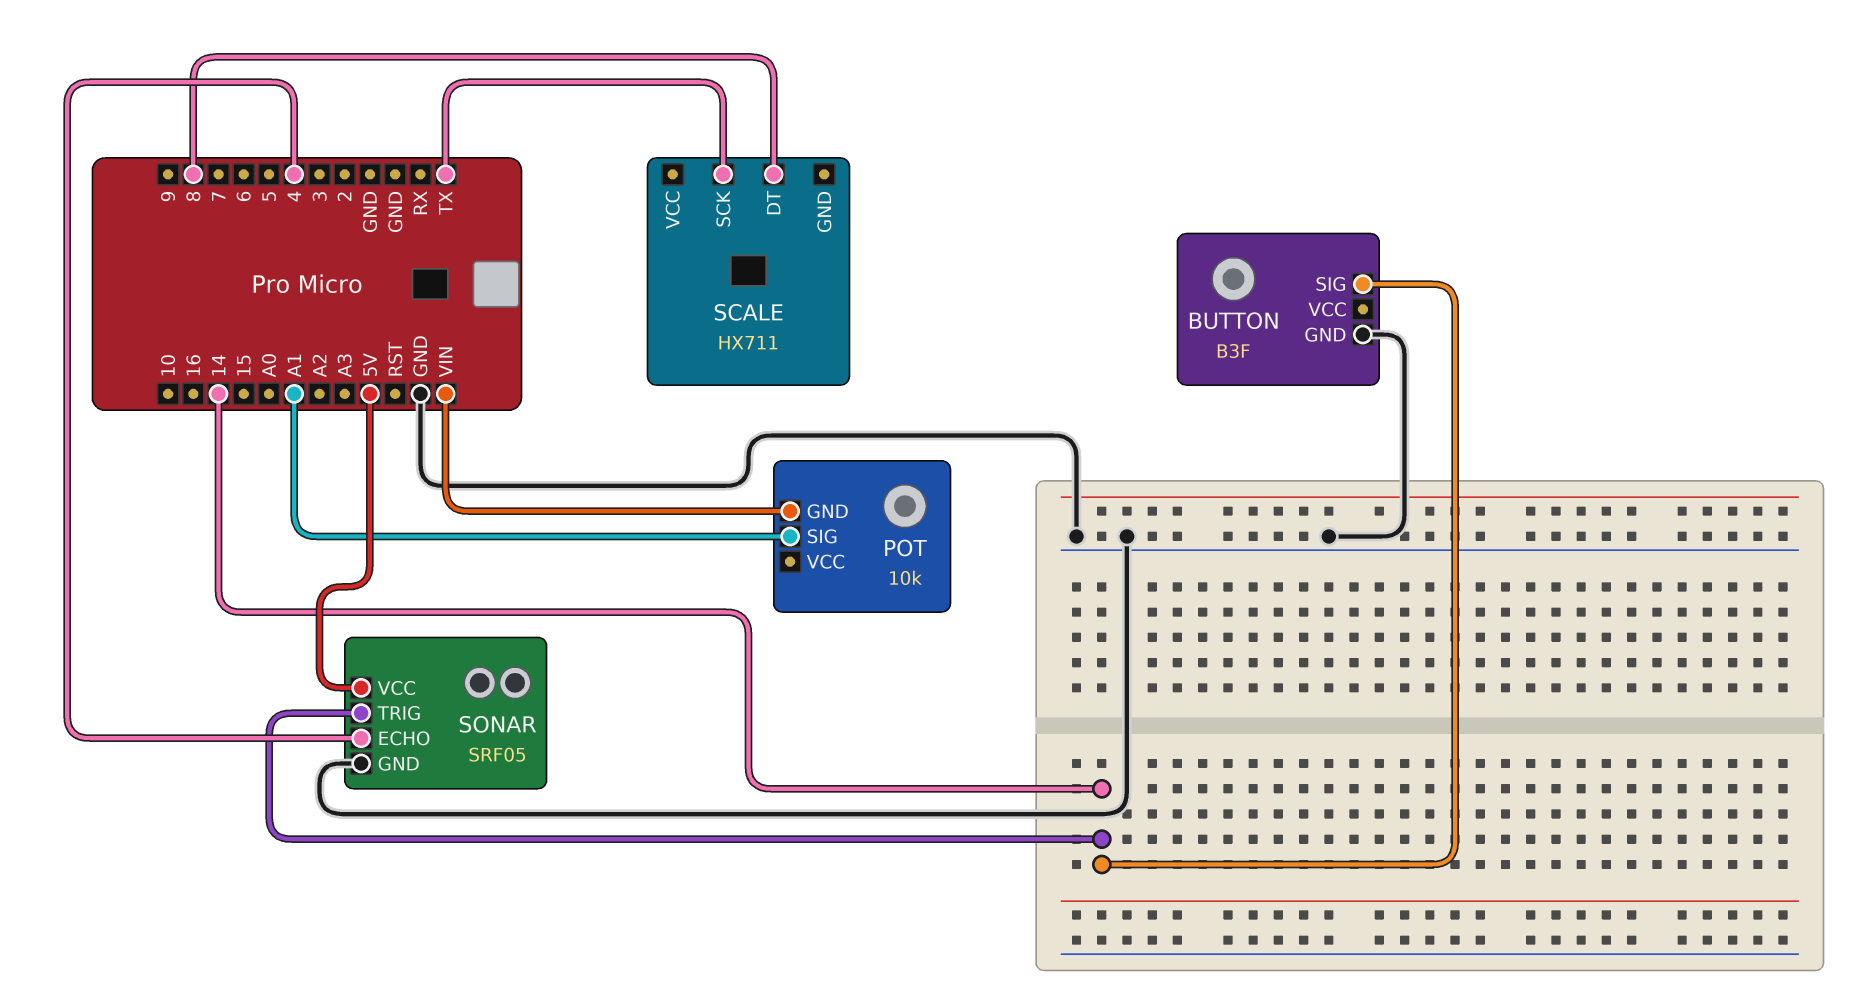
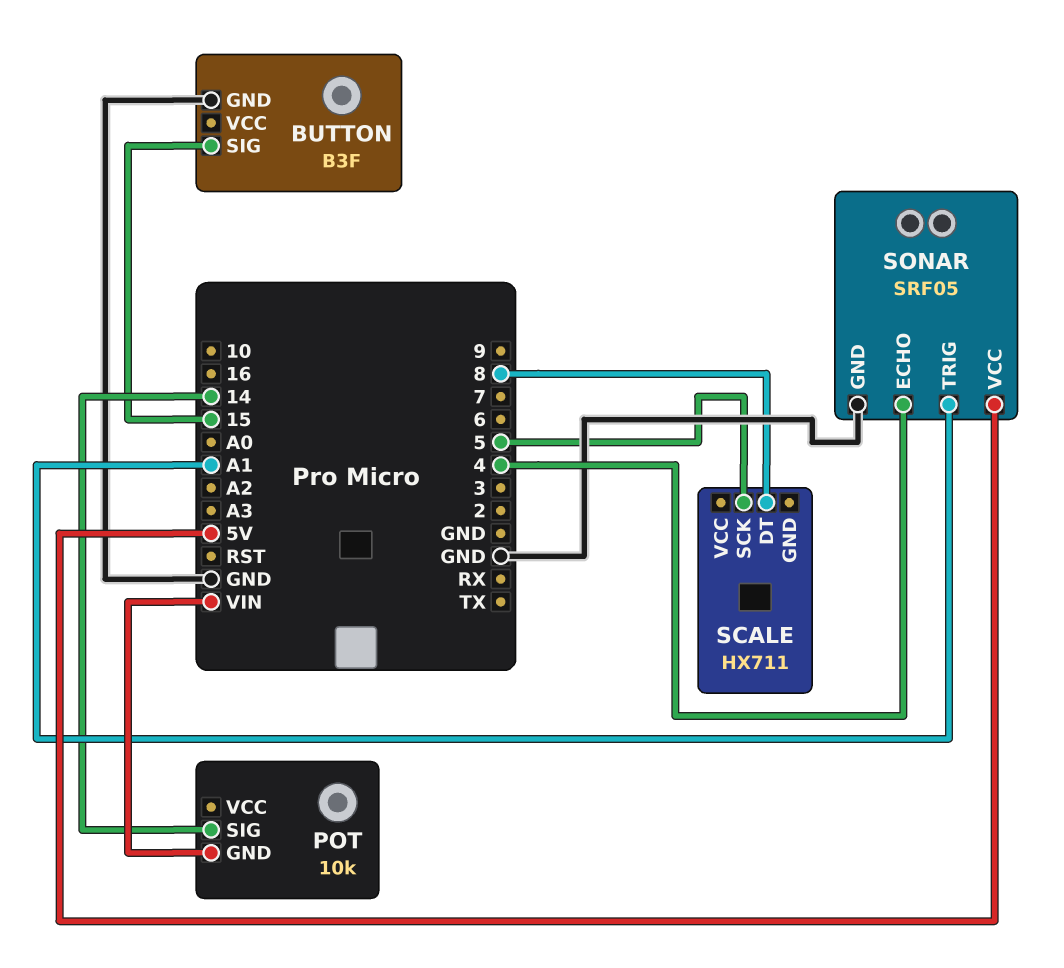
BUTTON pin SIG: 14 -> 15
POT pin SIG: A1 -> 14
SCALE pin SCK: TX -> 5
SONAR pin TRIG: 14 -> A1

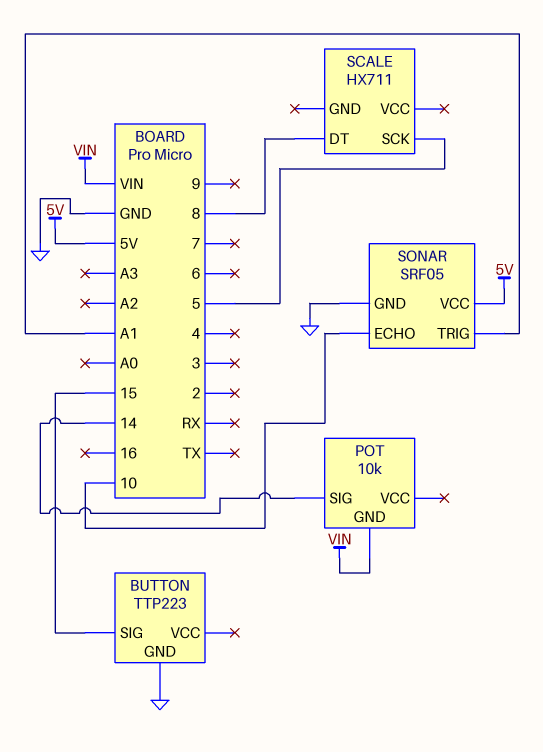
BUTTON: B3F -> TTP223
SONAR pin ECHO: 4 -> 10

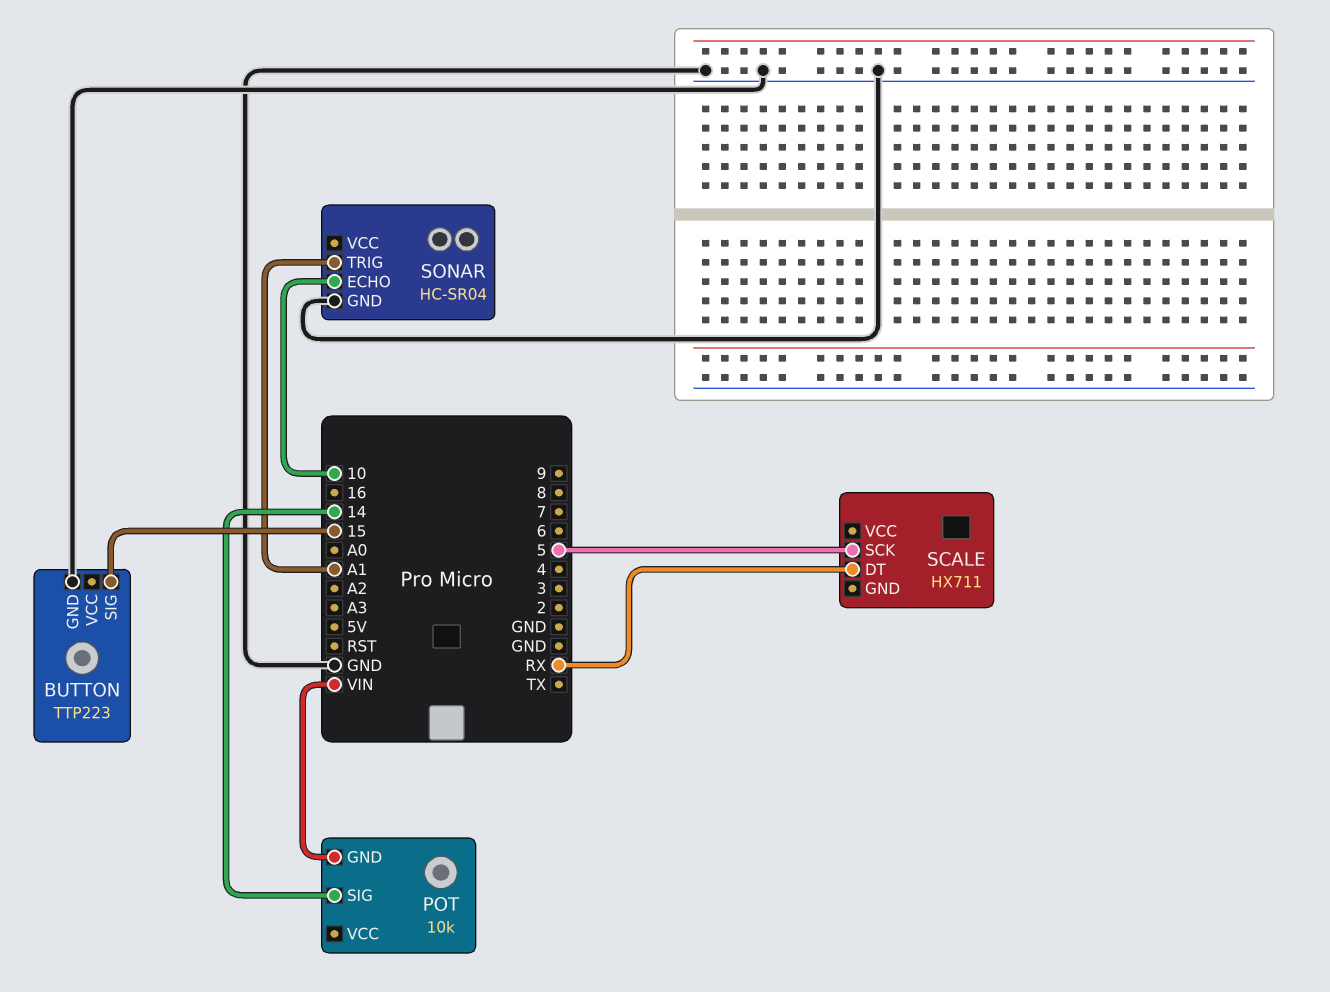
SCALE pin DT: 8 -> RX
SONAR: SRF05 -> HC-SR04
SONAR pin VCC: 5V -> none

